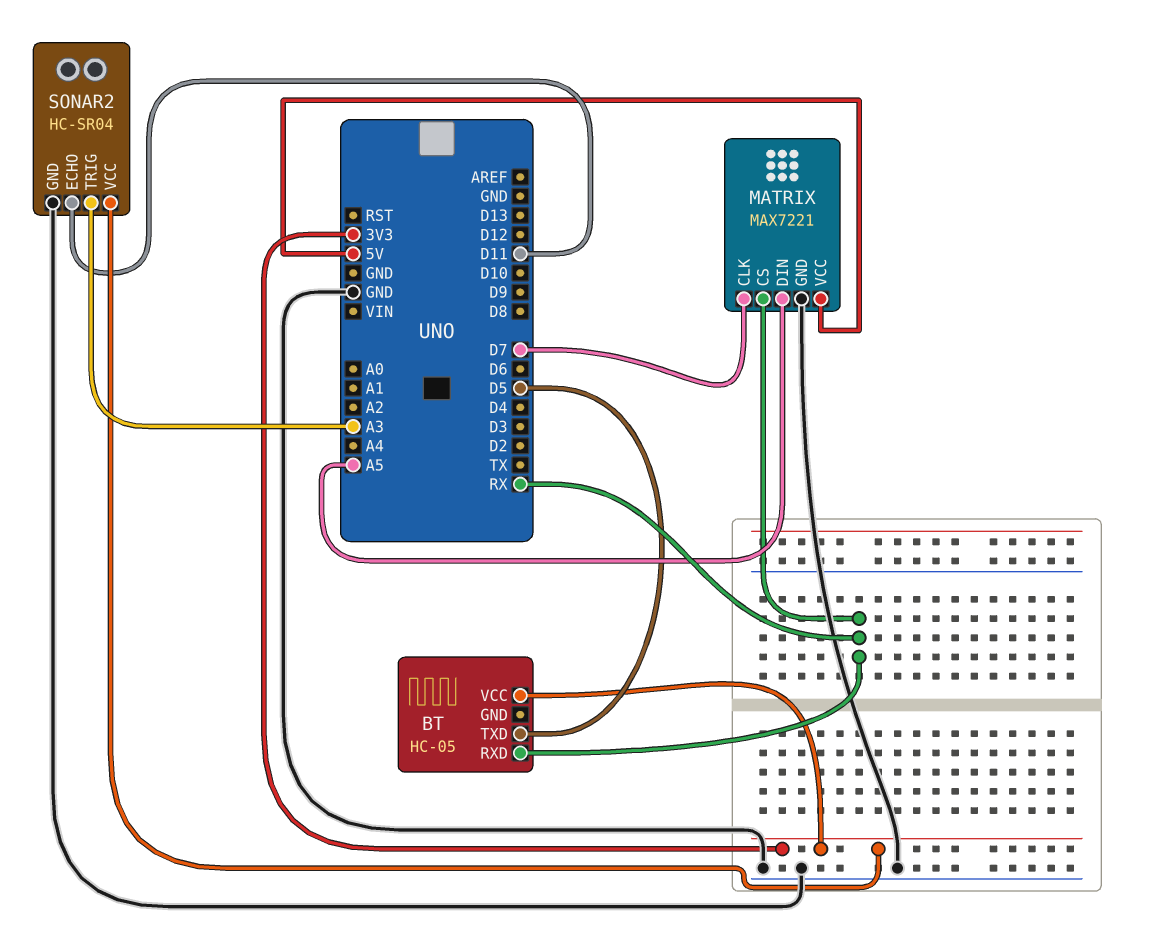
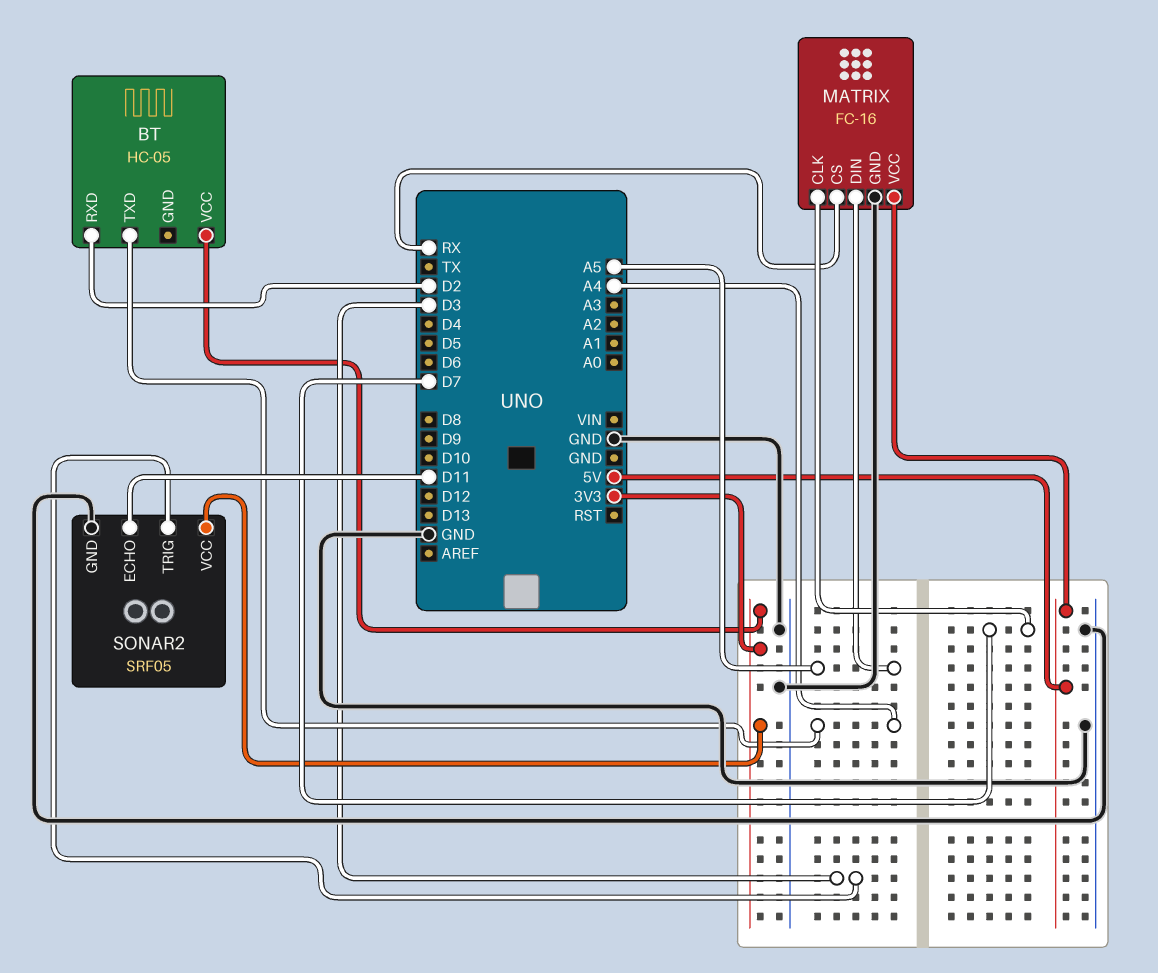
BT pin RXD: RX -> D2
BT pin TXD: D5 -> A4
MATRIX: MAX7221 -> FC-16
SONAR2: HC-SR04 -> SRF05
SONAR2 pin TRIG: A3 -> D3

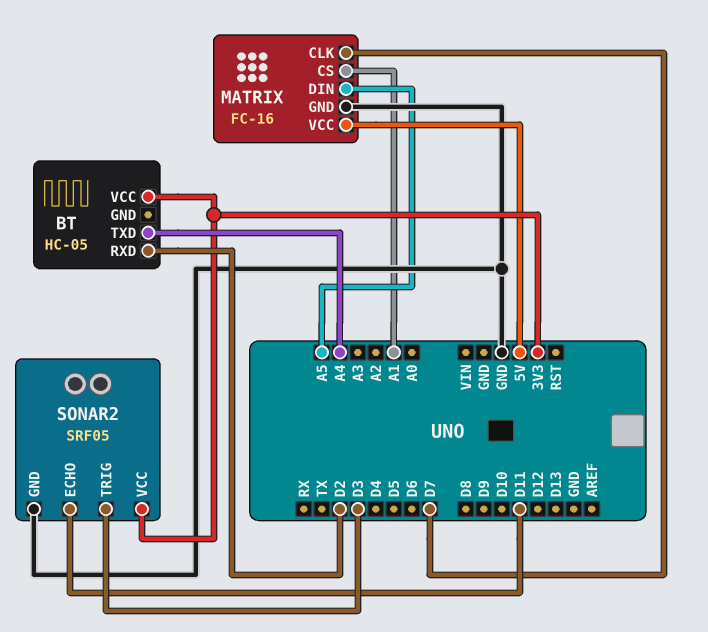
MATRIX pin CS: RX -> A1

